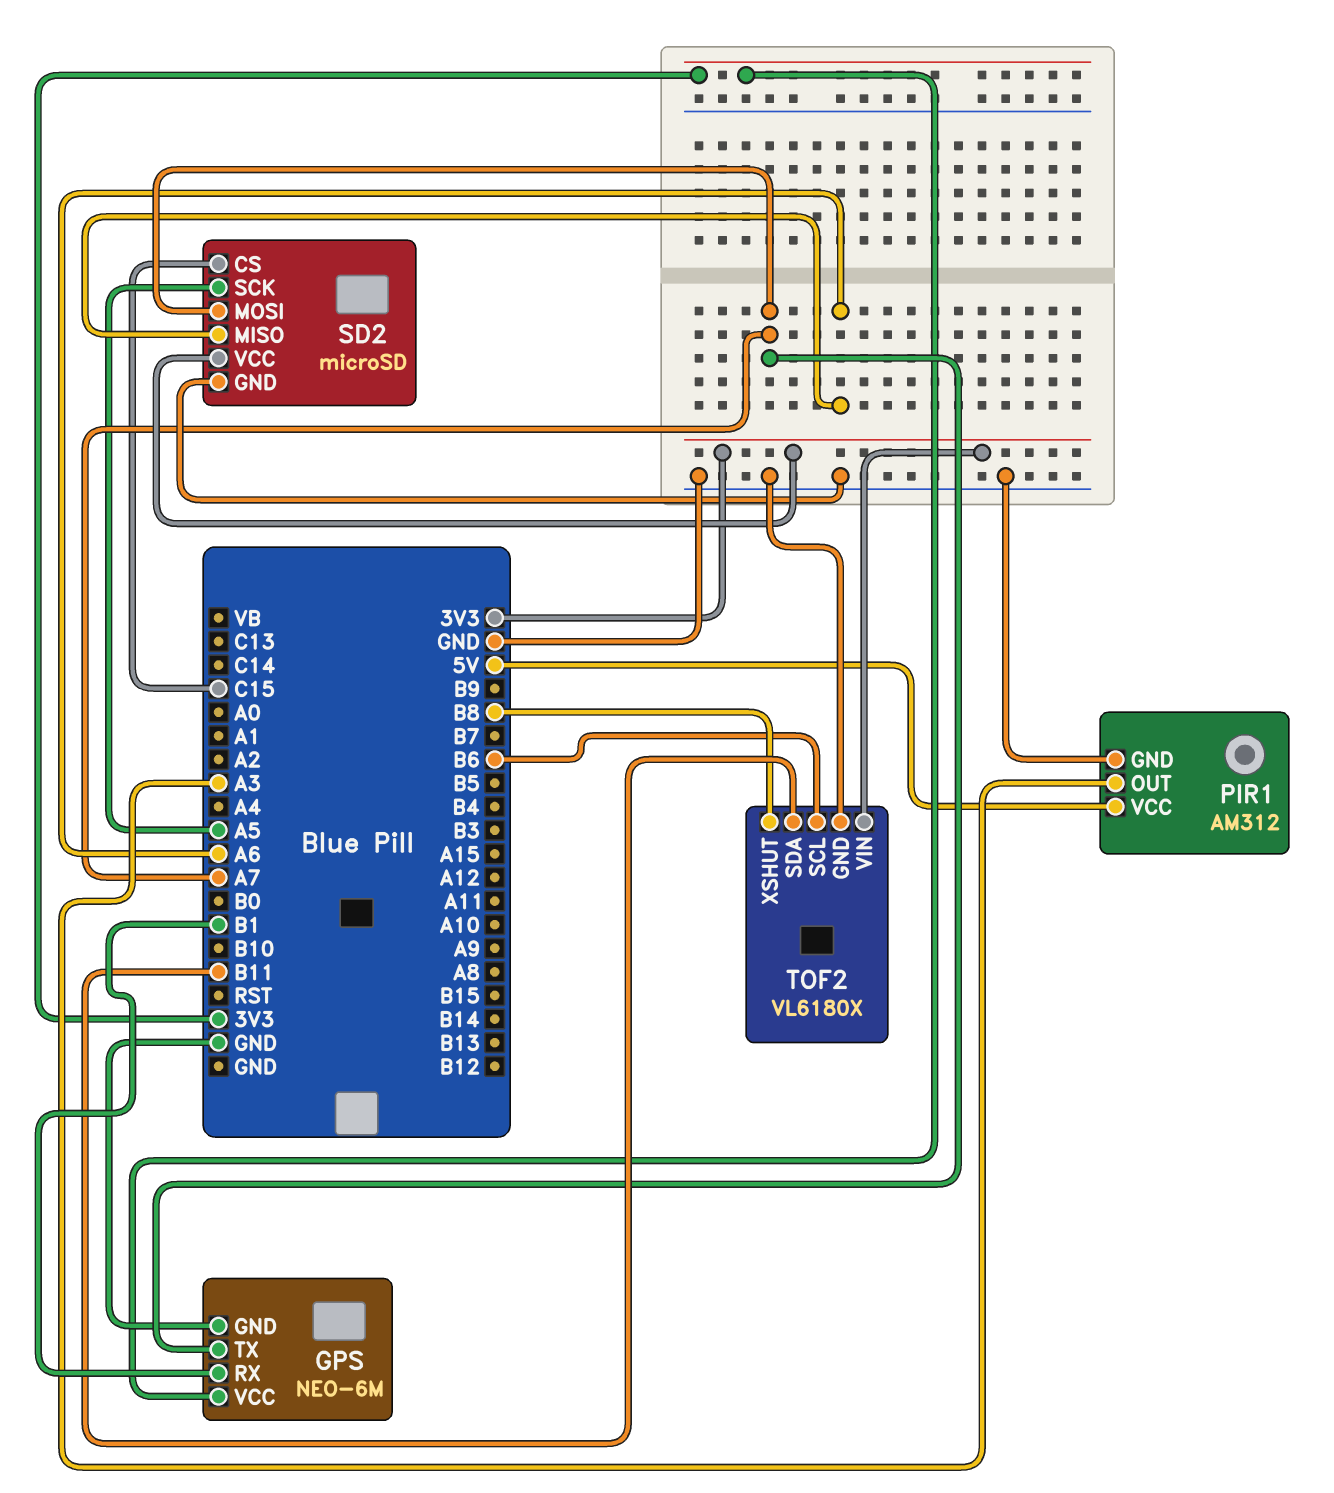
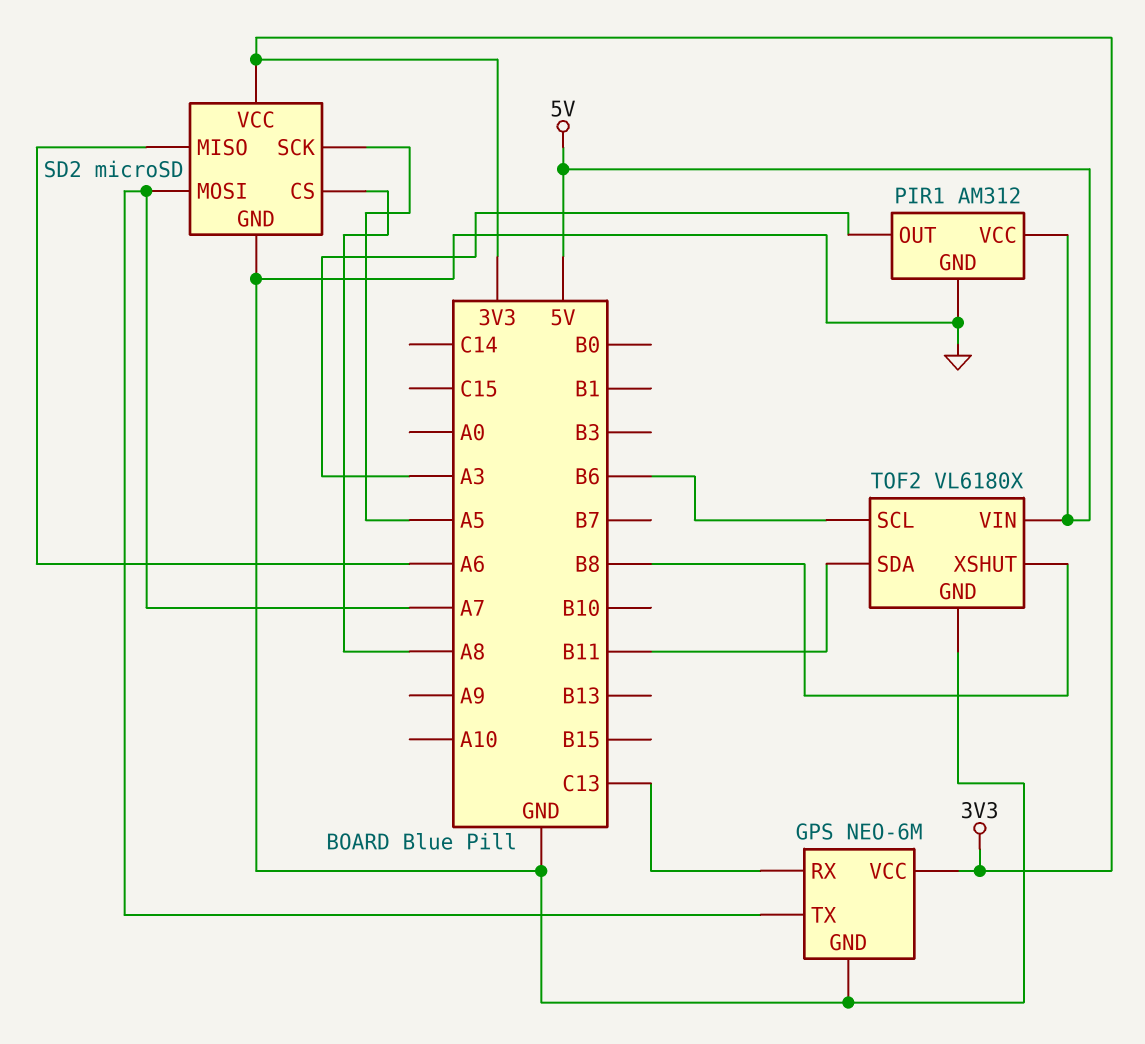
GPS pin RX: B1 -> C13
SD2 pin CS: C15 -> A8
TOF2 pin VIN: 3V3 -> 5V

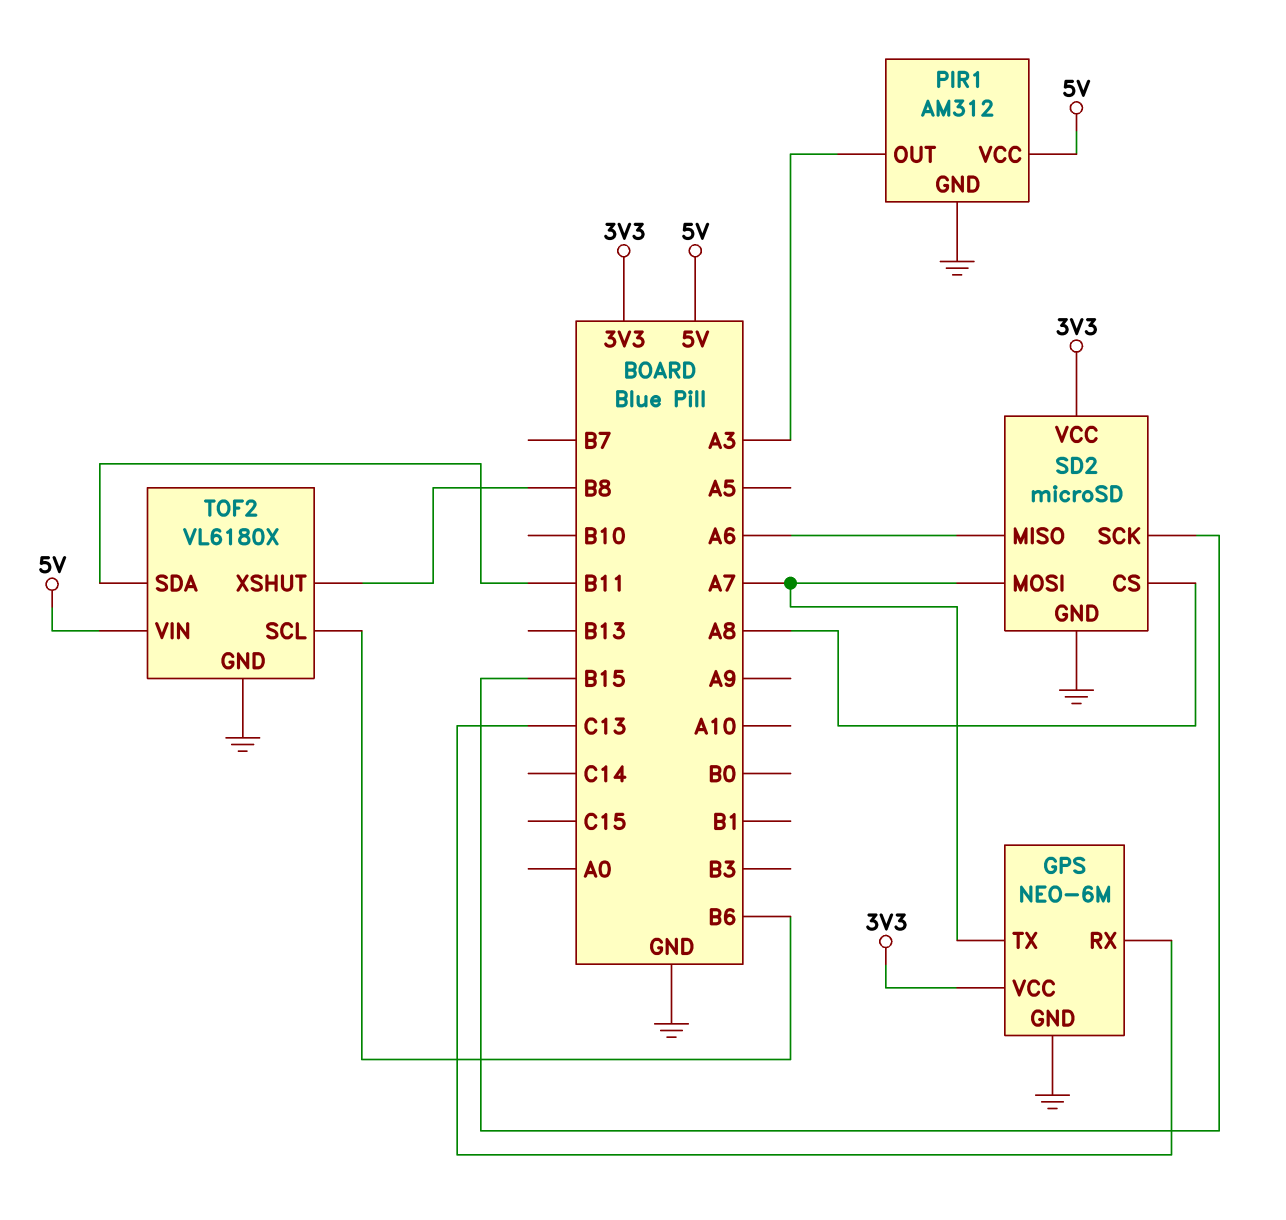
SD2 pin SCK: A5 -> B15

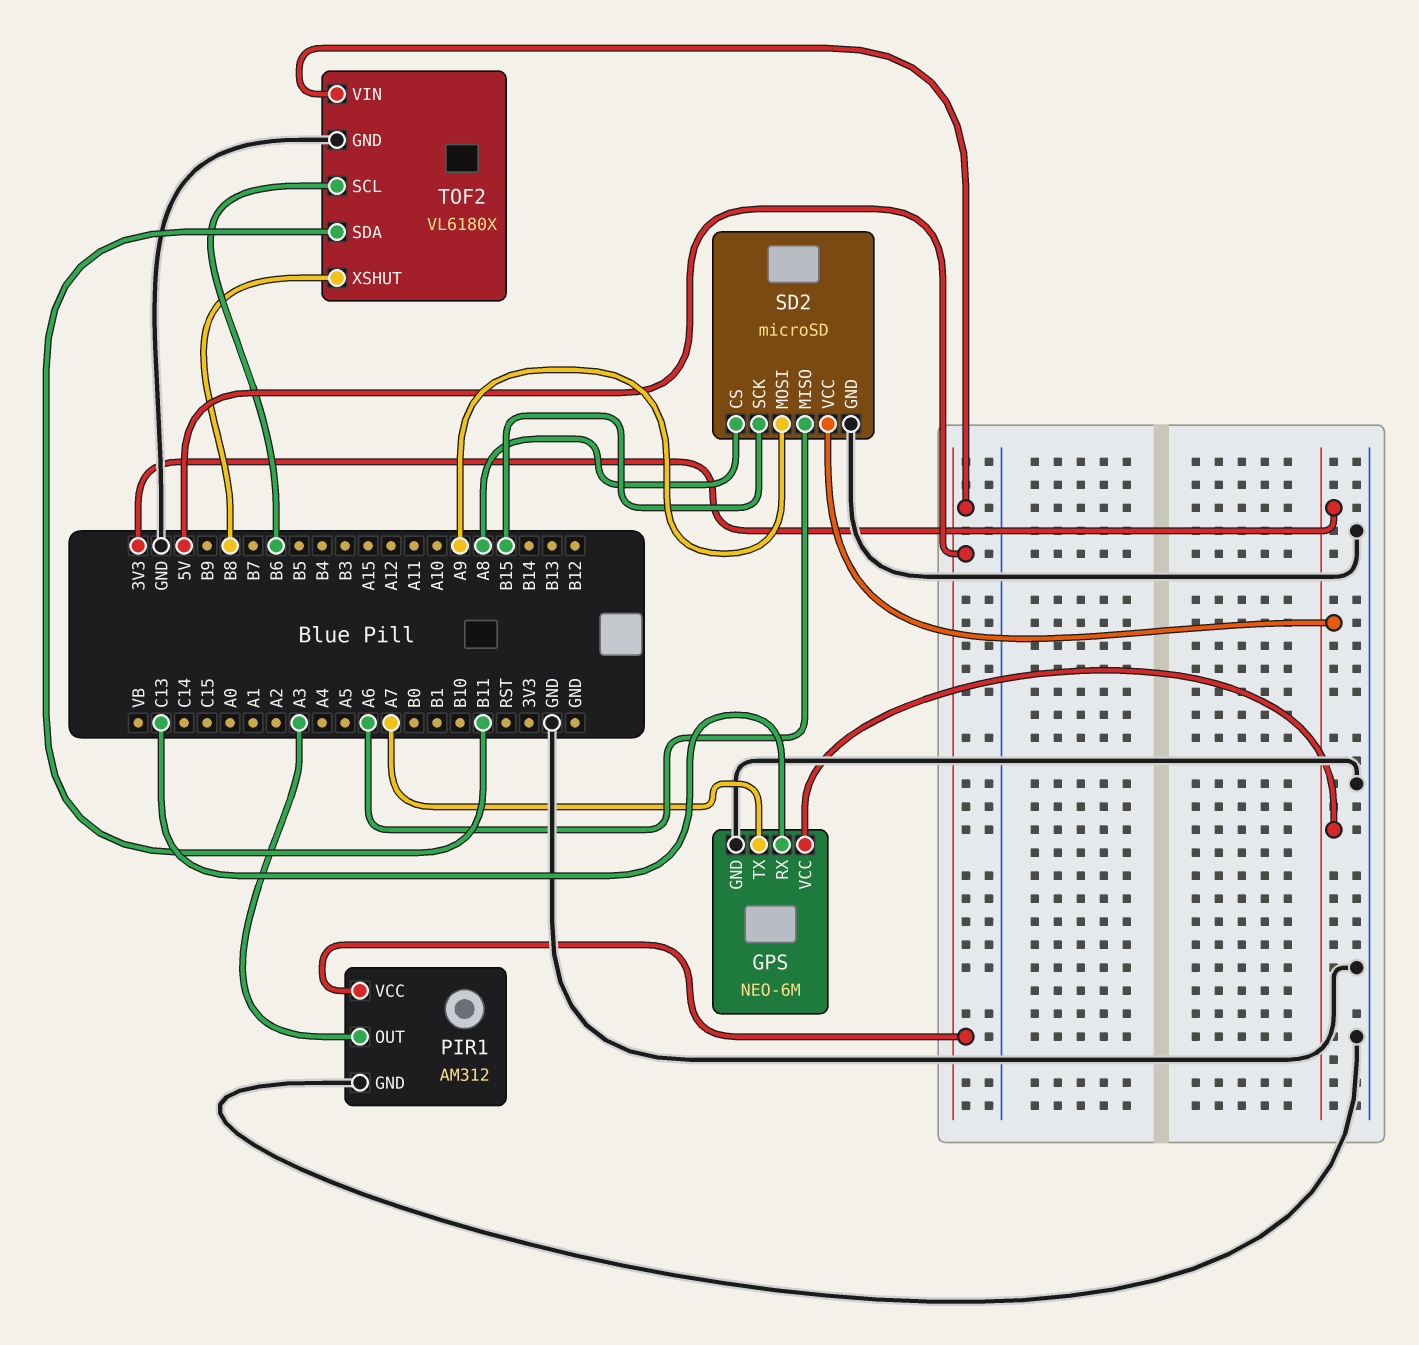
SD2 pin MOSI: A7 -> A9

